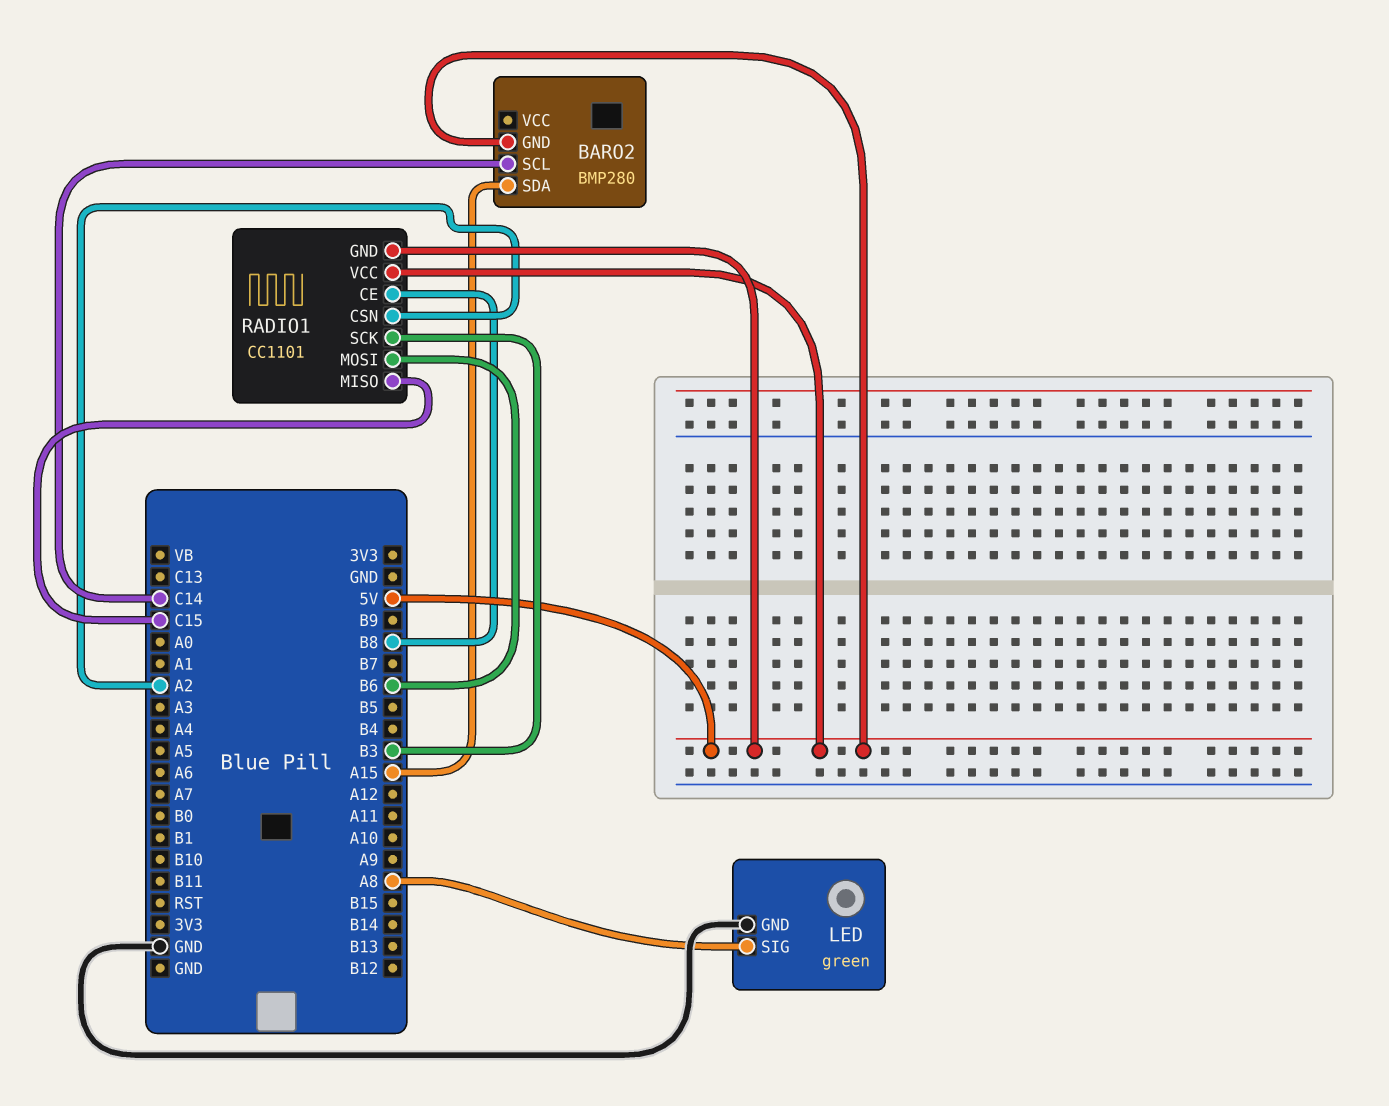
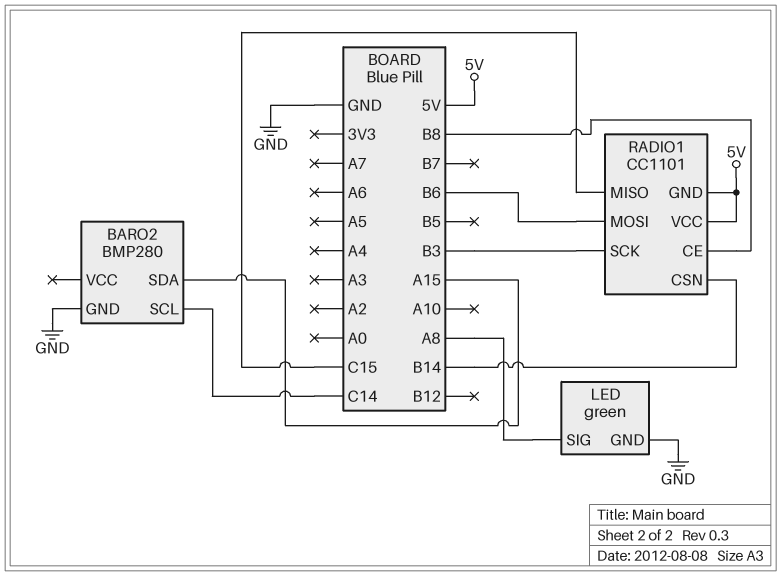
BARO2 pin GND: 5V -> GND
RADIO1 pin CSN: A2 -> B14

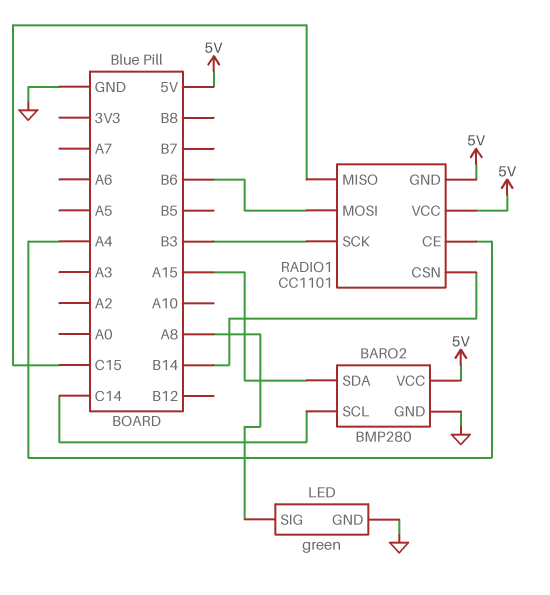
BARO2 pin VCC: none -> 5V
RADIO1 pin CE: B8 -> A4

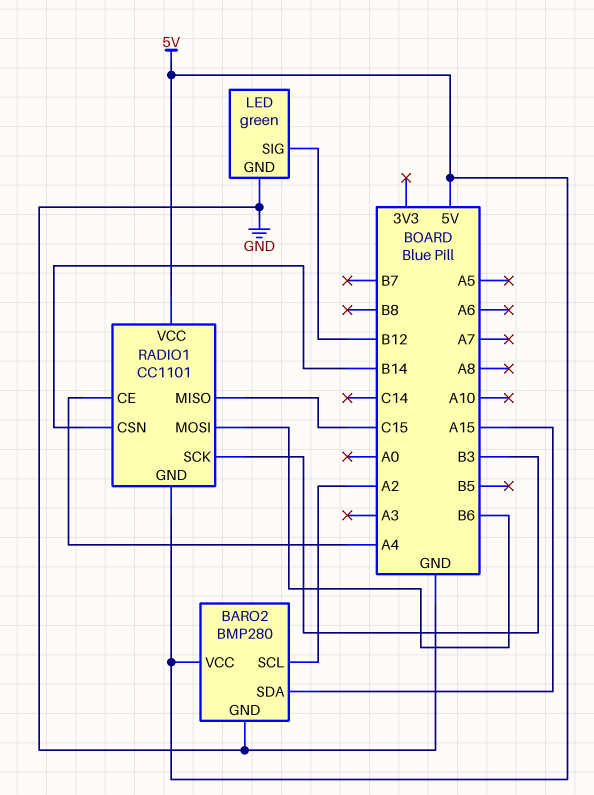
BARO2 pin SCL: C14 -> A2
LED pin SIG: A8 -> B12

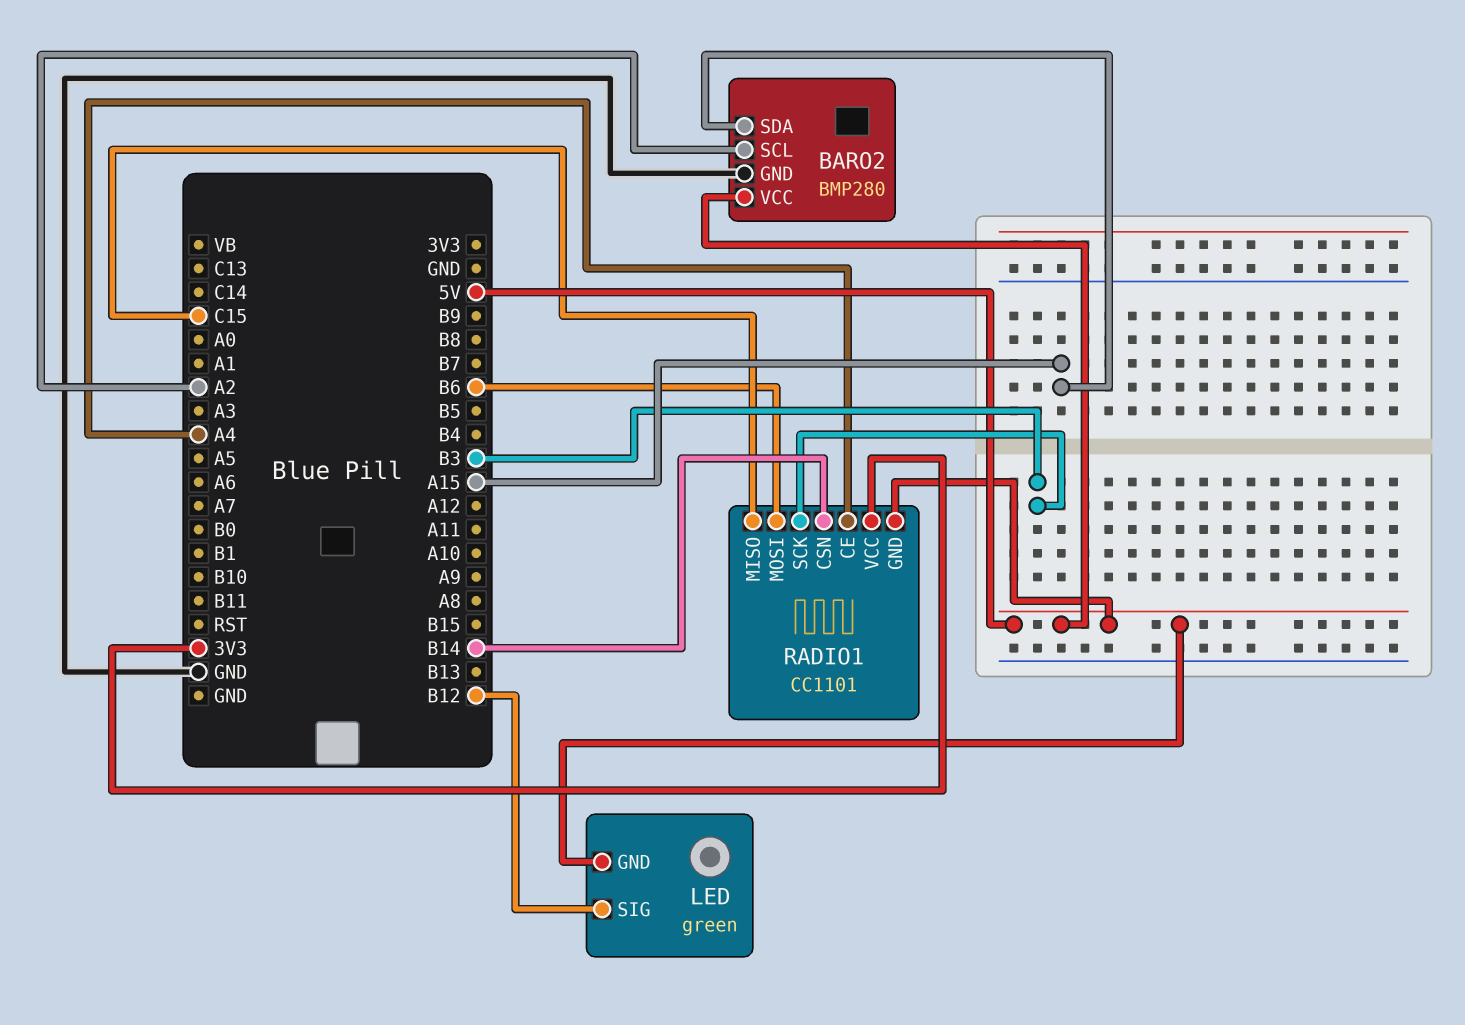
LED pin GND: GND -> 5V
RADIO1 pin VCC: 5V -> 3V3

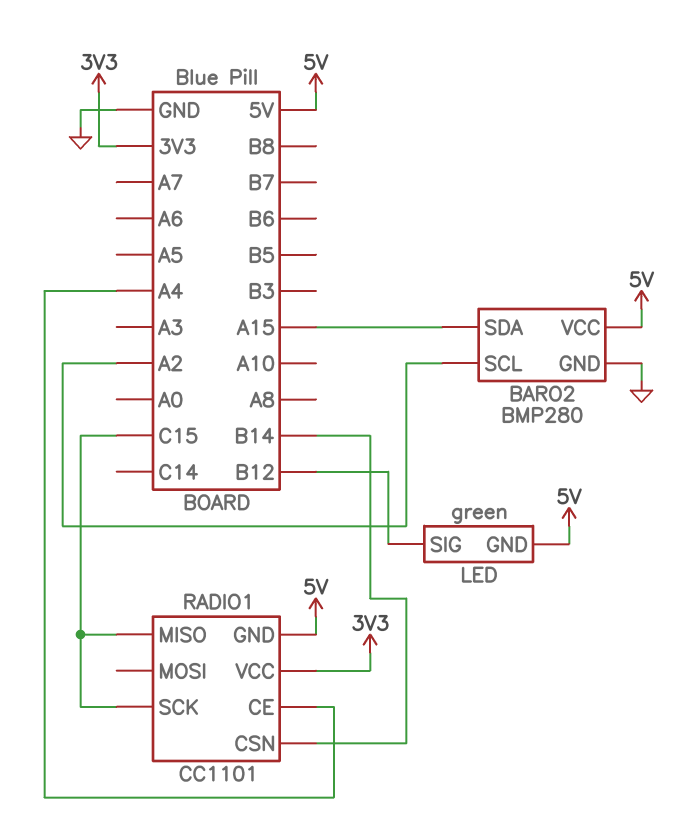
RADIO1 pin MOSI: B6 -> none
RADIO1 pin SCK: B3 -> C15

